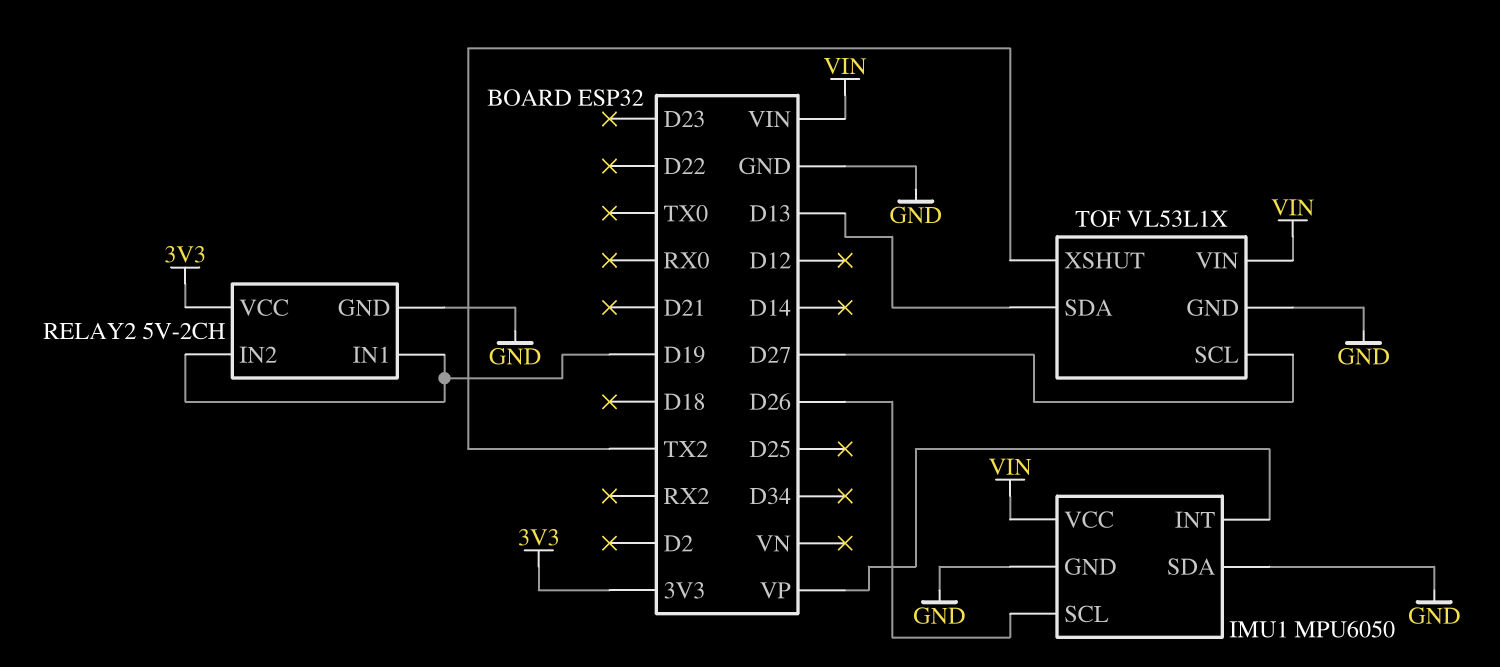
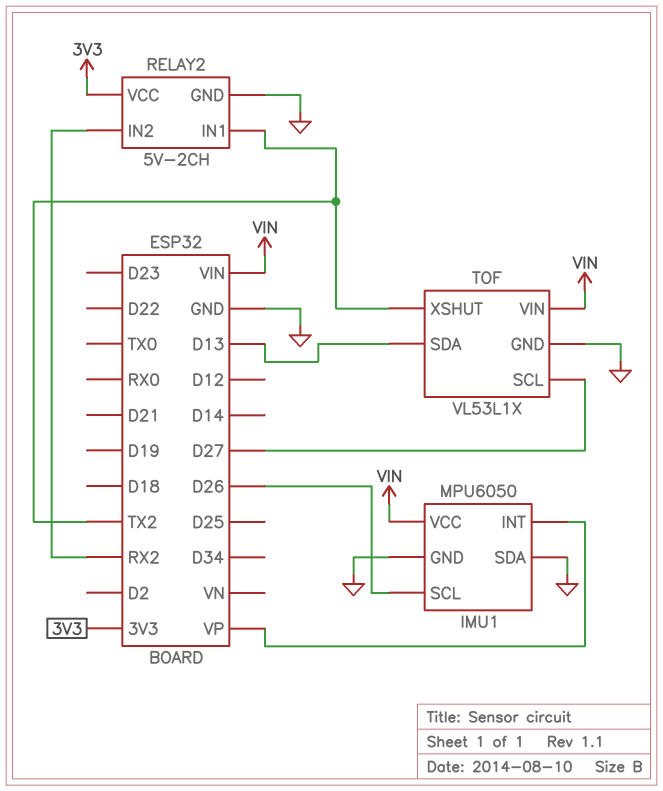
RELAY2 pin IN1: D19 -> TX2
RELAY2 pin IN2: D19 -> RX2

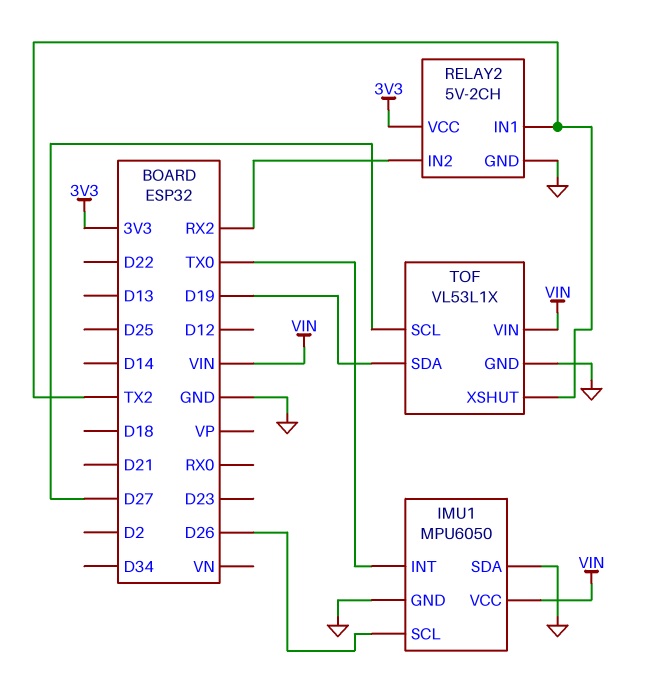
IMU1 pin INT: VP -> TX0
TOF pin SDA: D13 -> D19

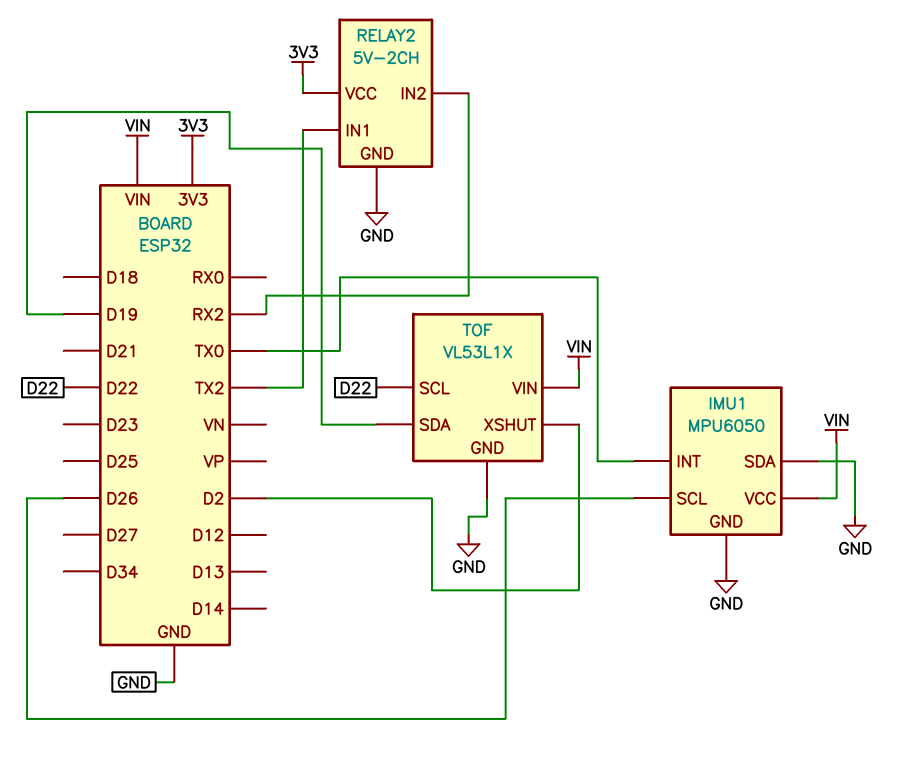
TOF pin SCL: D27 -> D22
TOF pin XSHUT: TX2 -> D2

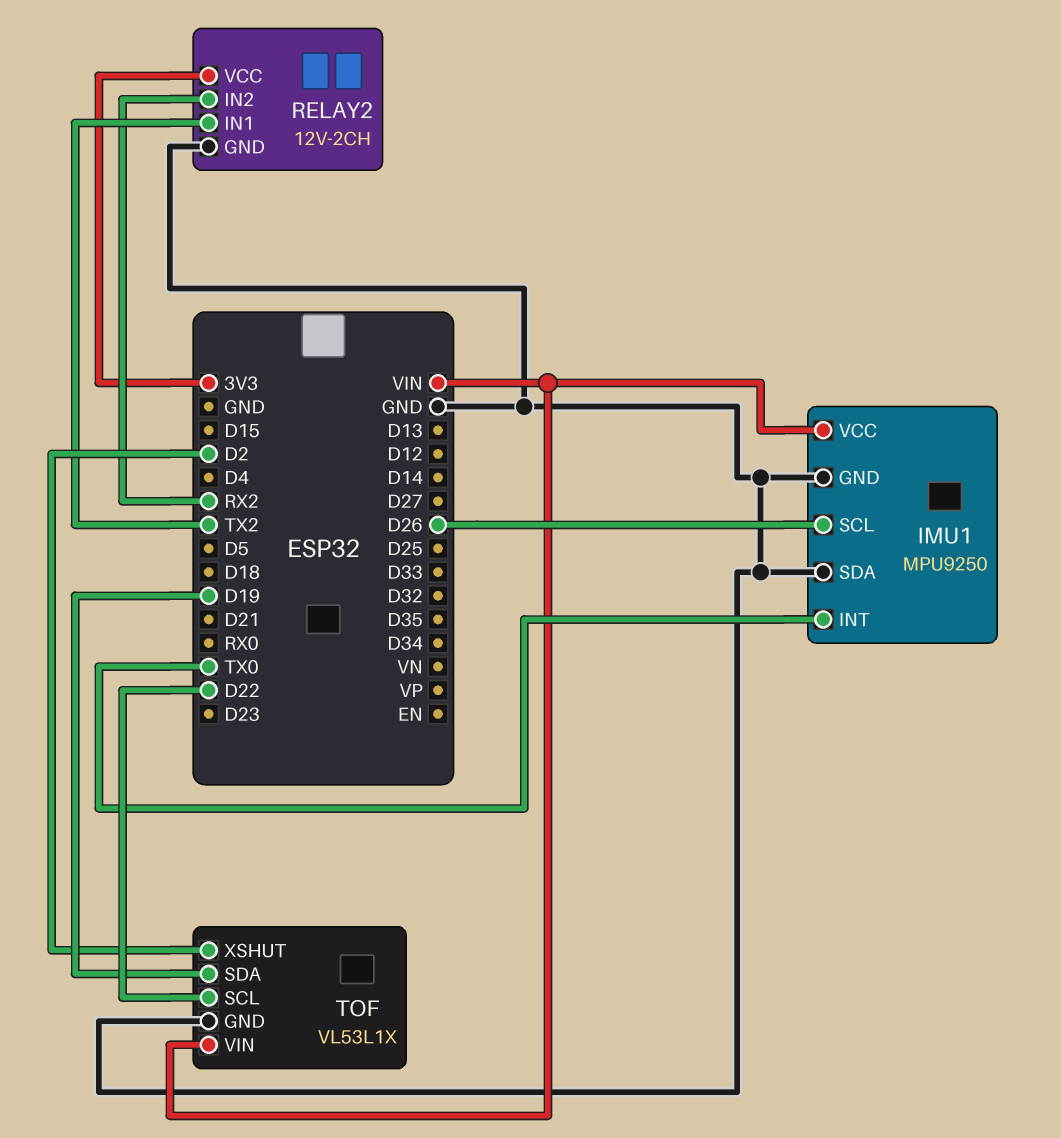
IMU1: MPU6050 -> MPU9250
RELAY2: 5V-2CH -> 12V-2CH

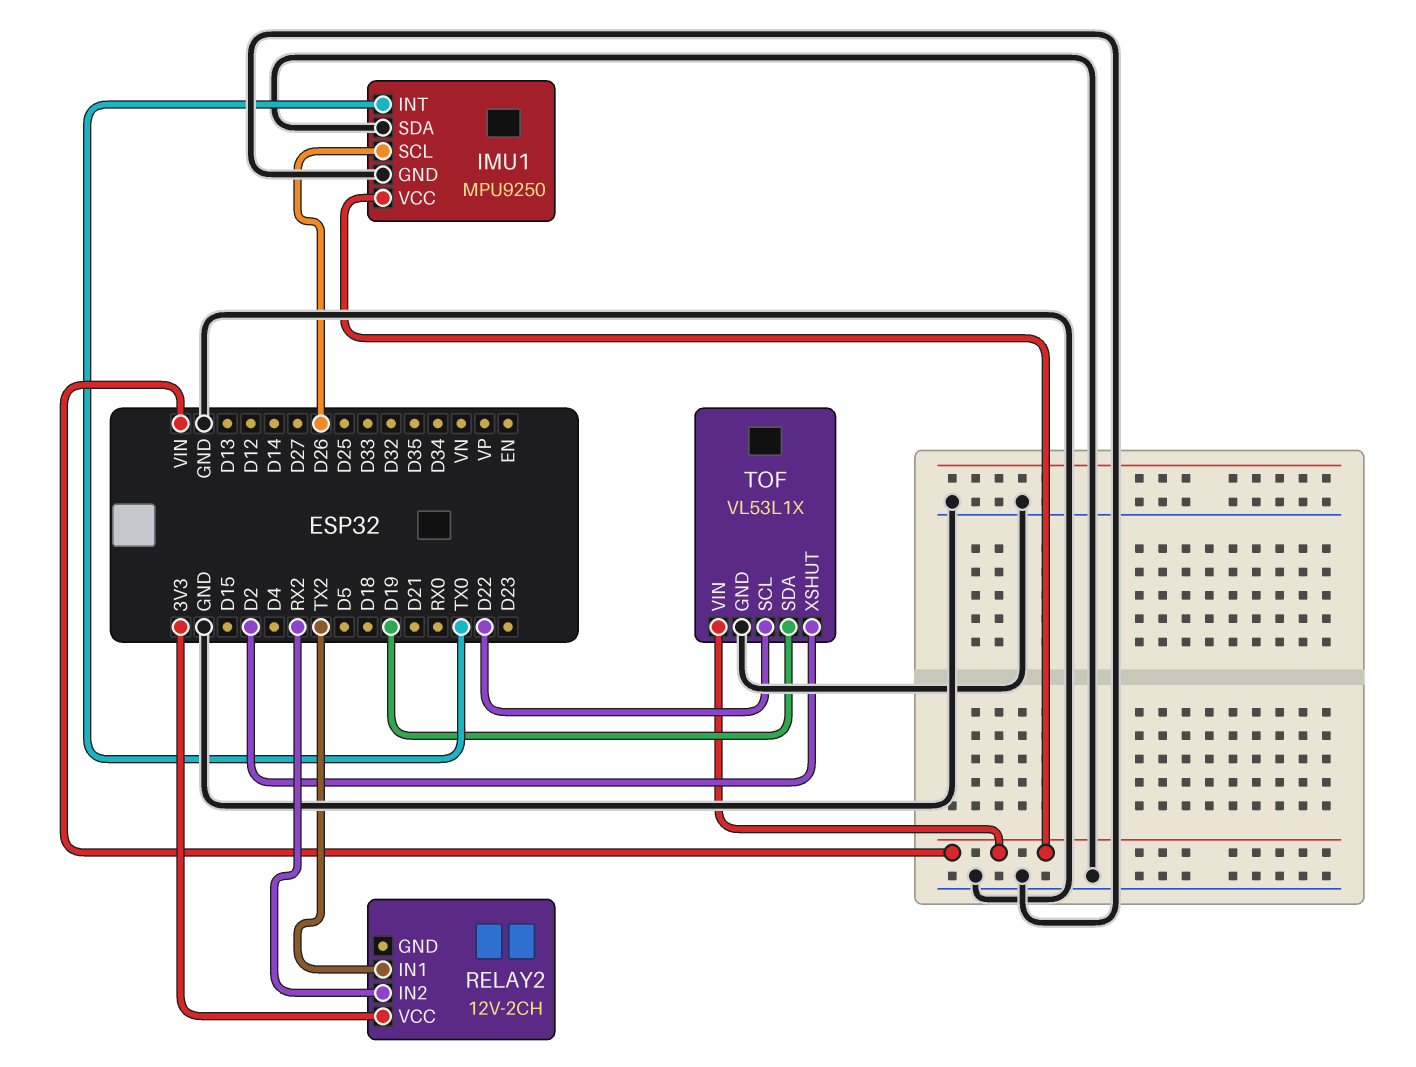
RELAY2 pin GND: GND -> none

